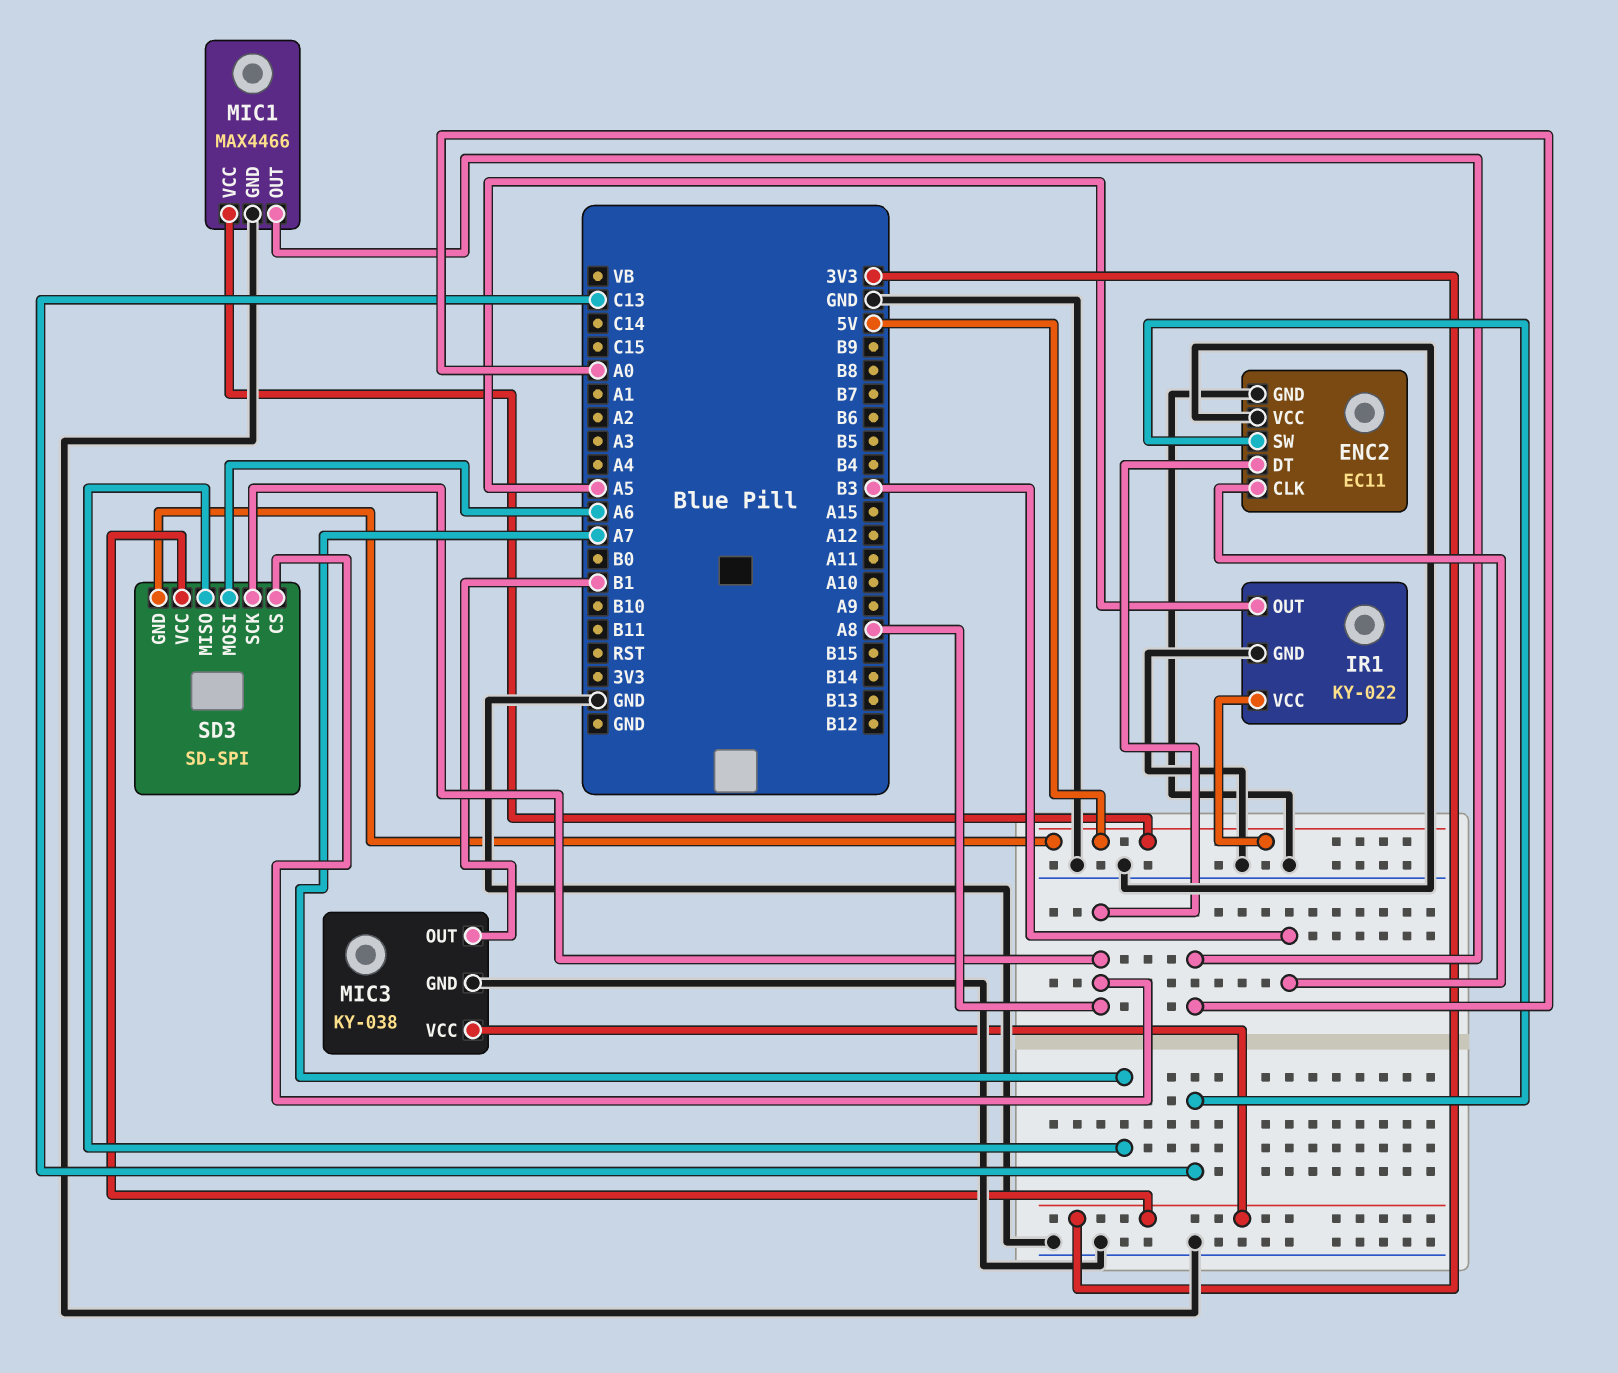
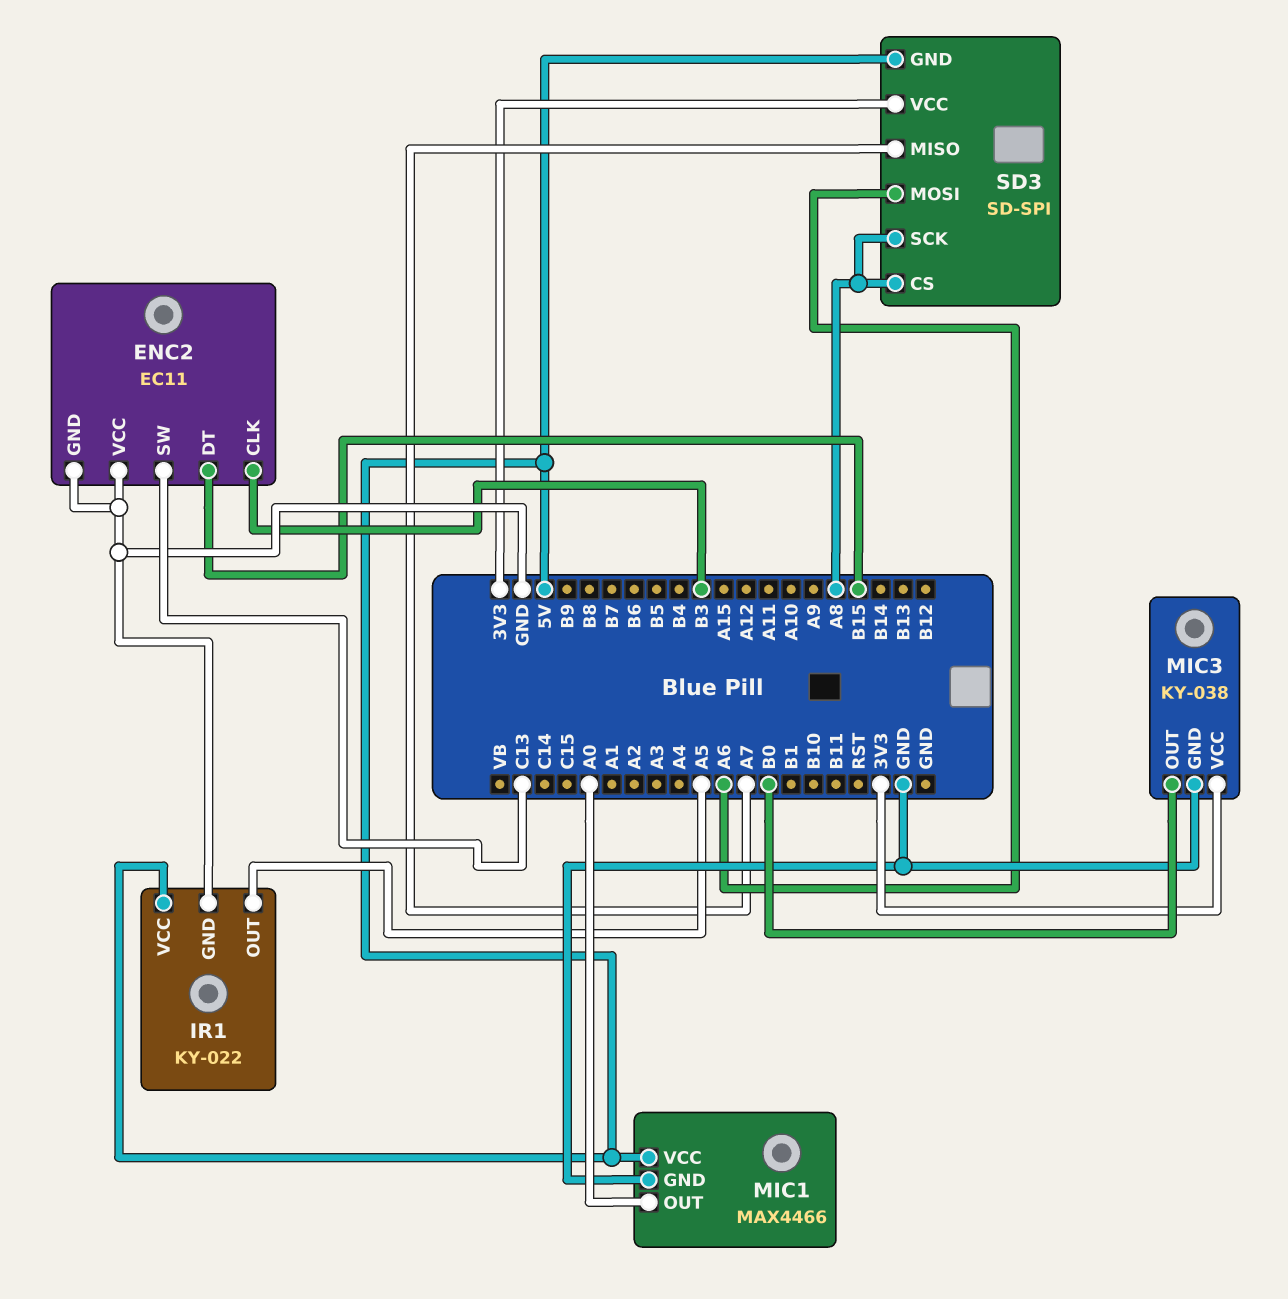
ENC2 pin DT: A8 -> B15
MIC3 pin OUT: B1 -> B0

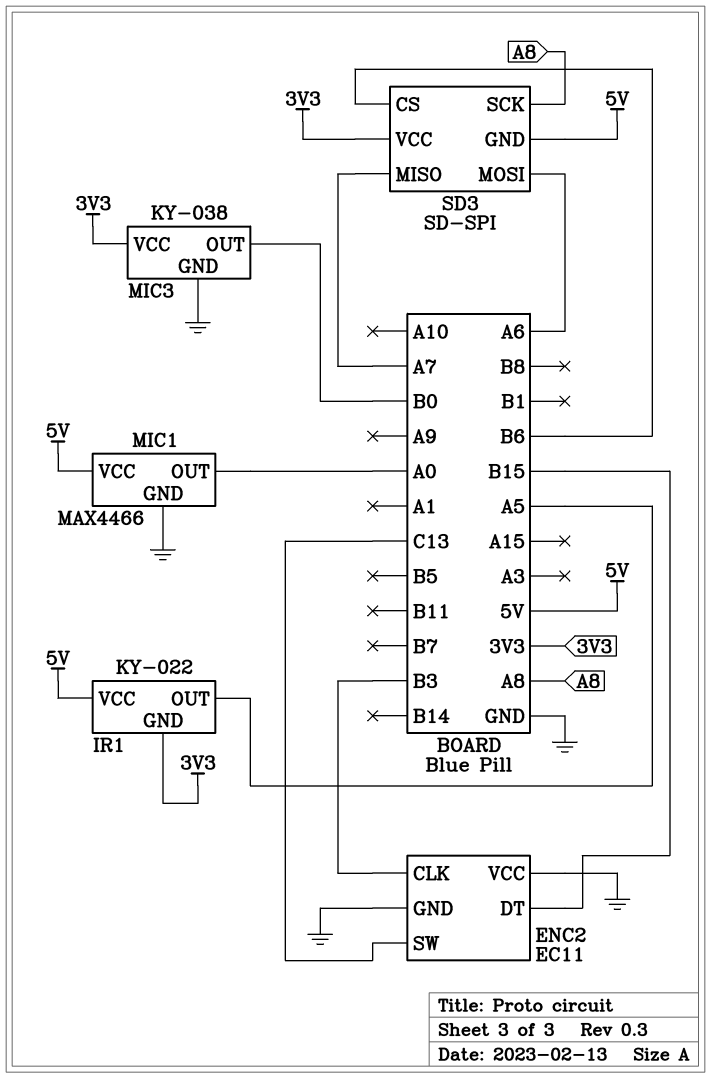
IR1 pin GND: GND -> 3V3
SD3 pin CS: A8 -> B6

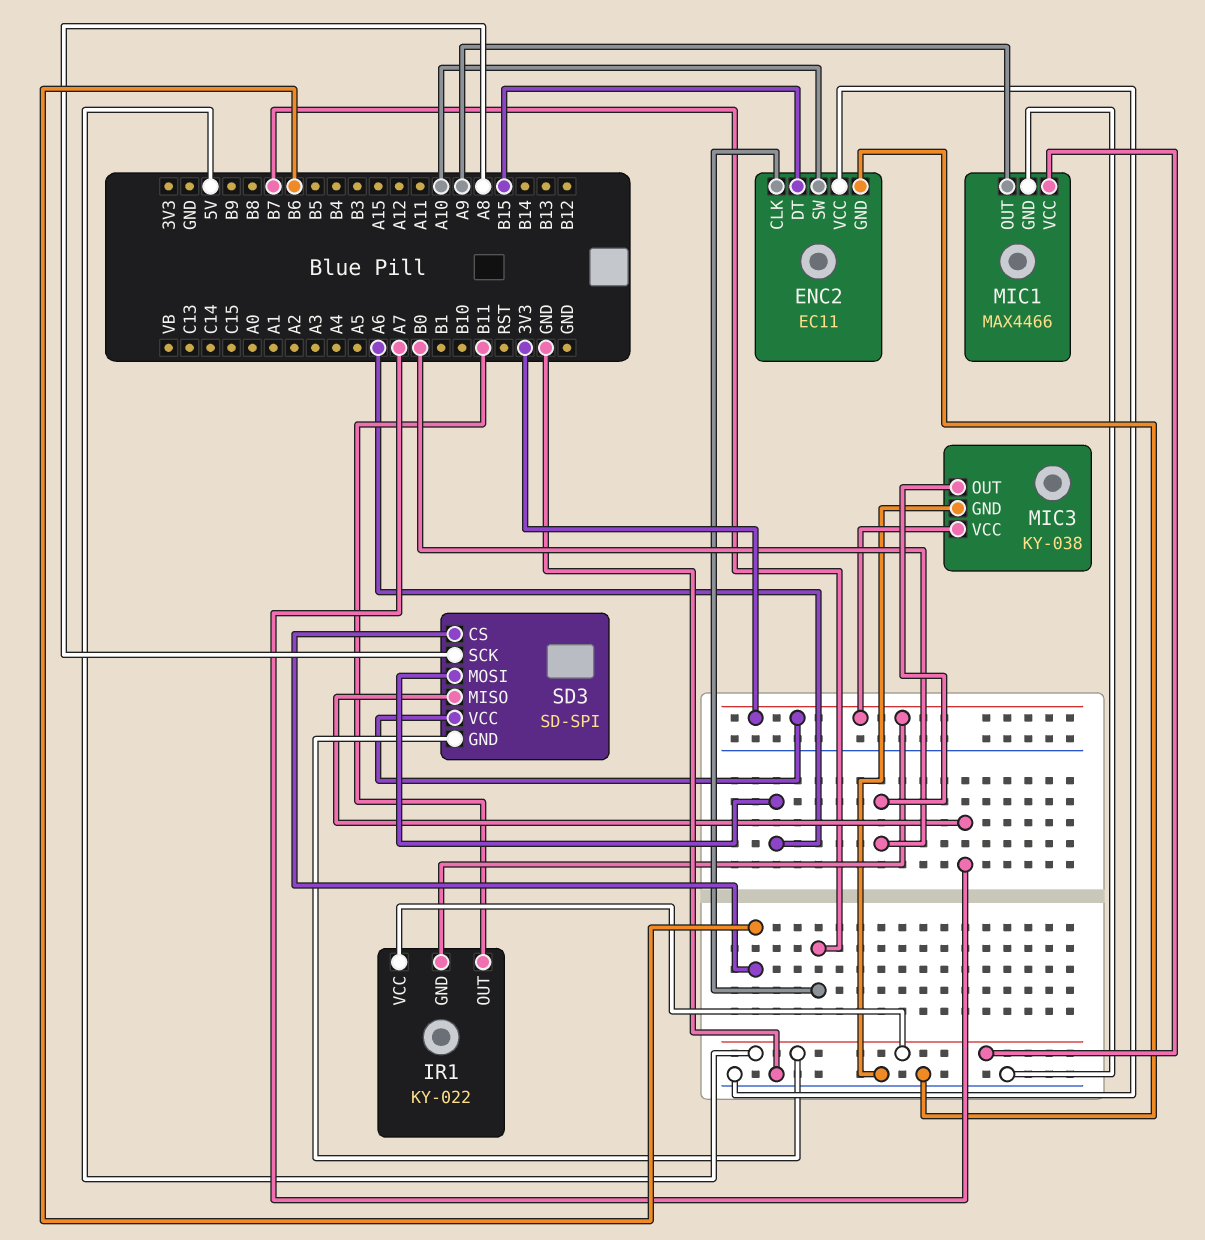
ENC2 pin CLK: B3 -> B7
ENC2 pin SW: C13 -> A10
IR1 pin OUT: A5 -> B11
MIC1 pin OUT: A0 -> A9

